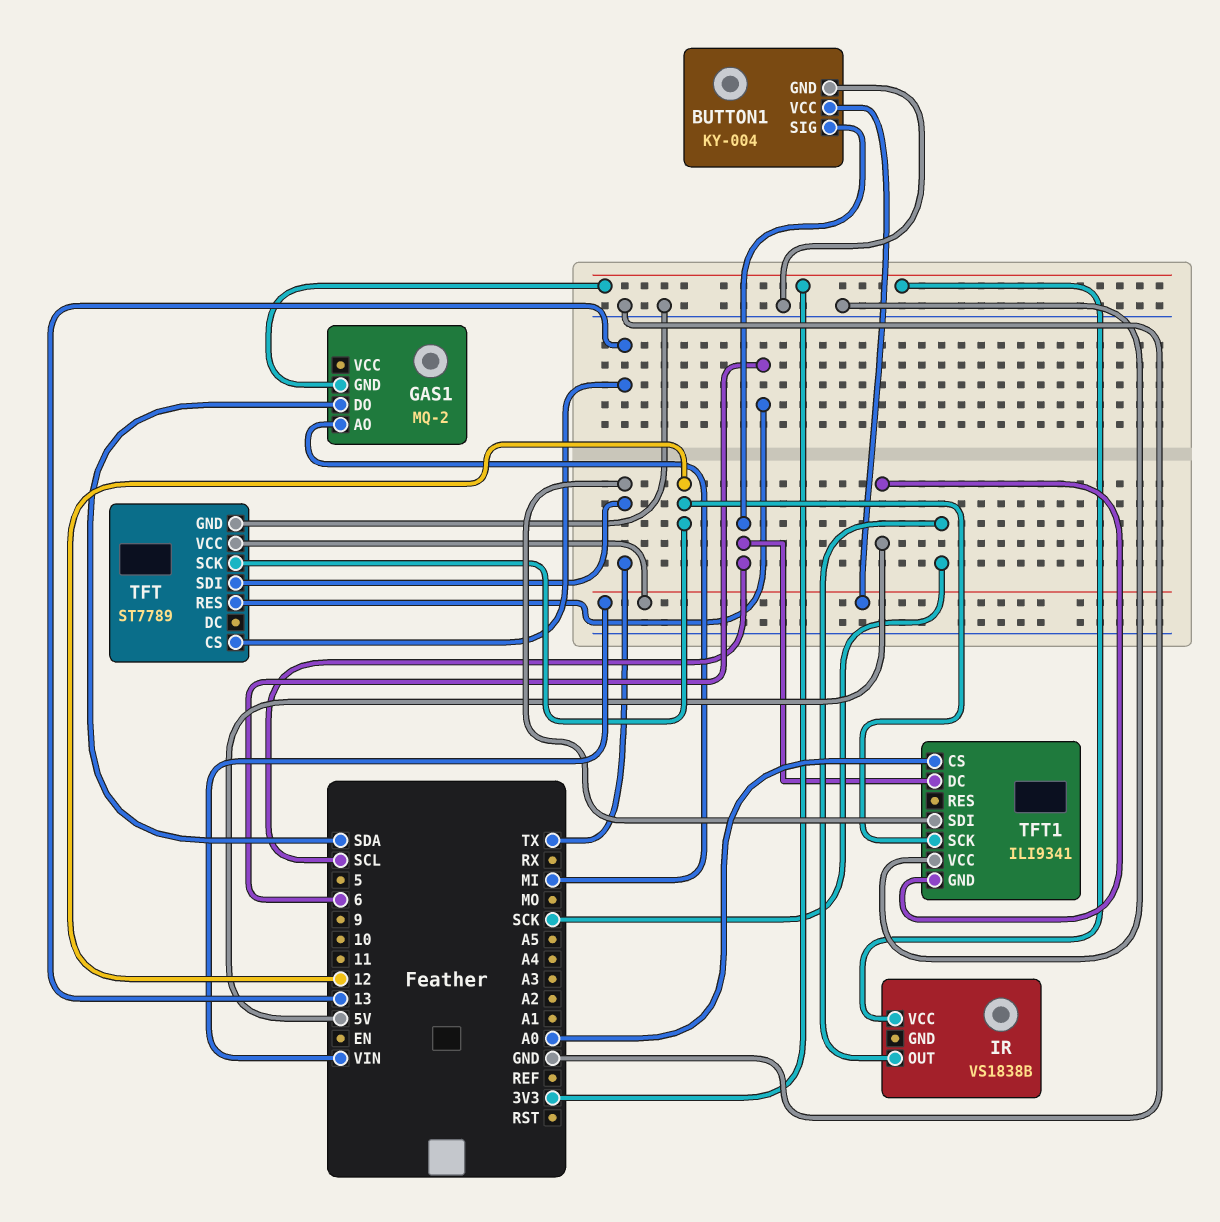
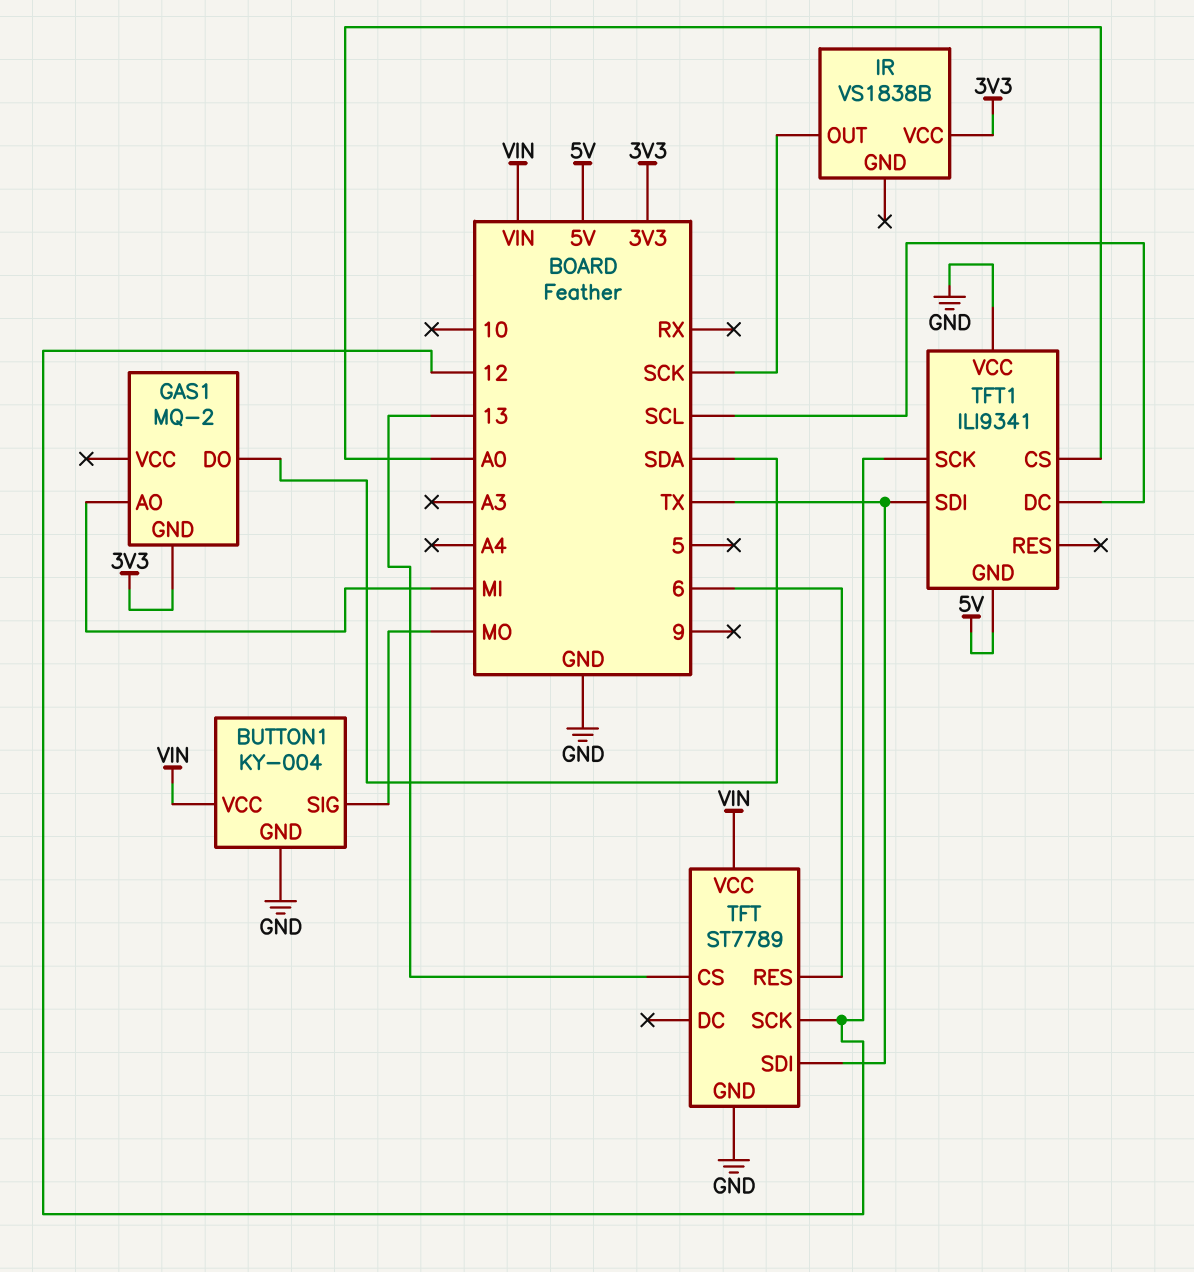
BUTTON1 pin SIG: SCL -> MO

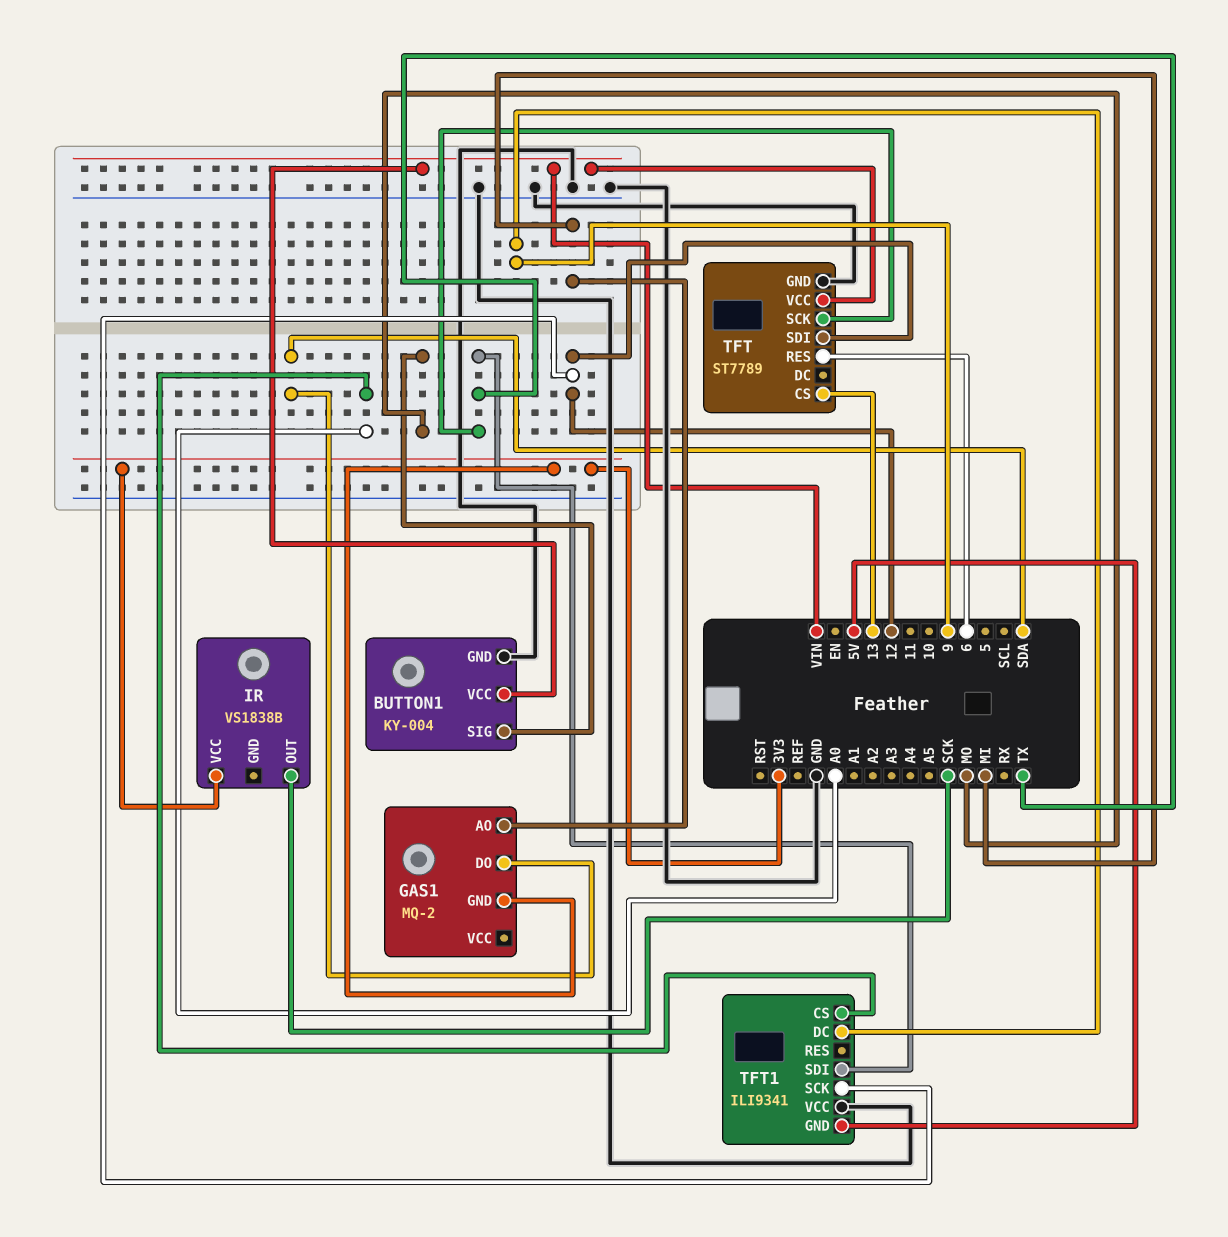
TFT pin SCK: 12 -> TX
TFT pin SDI: TX -> 12
TFT1 pin DC: SCL -> 9

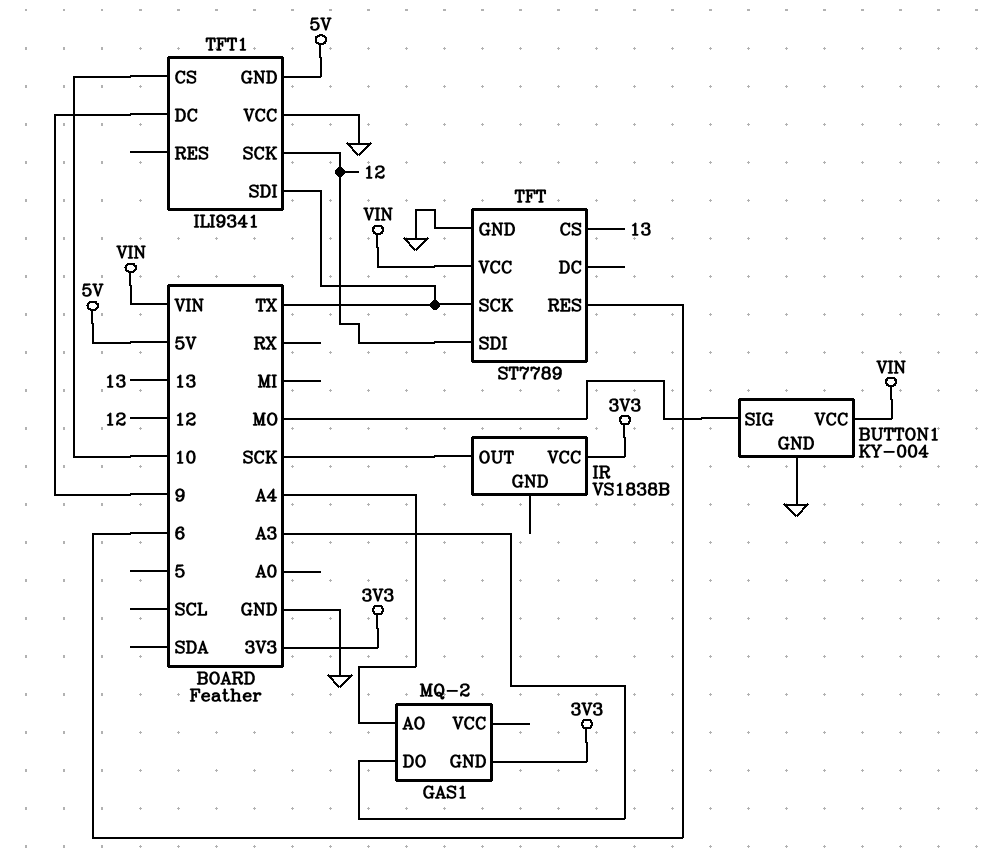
GAS1 pin AO: MI -> A4
GAS1 pin DO: SDA -> A3
TFT1 pin CS: A0 -> 10

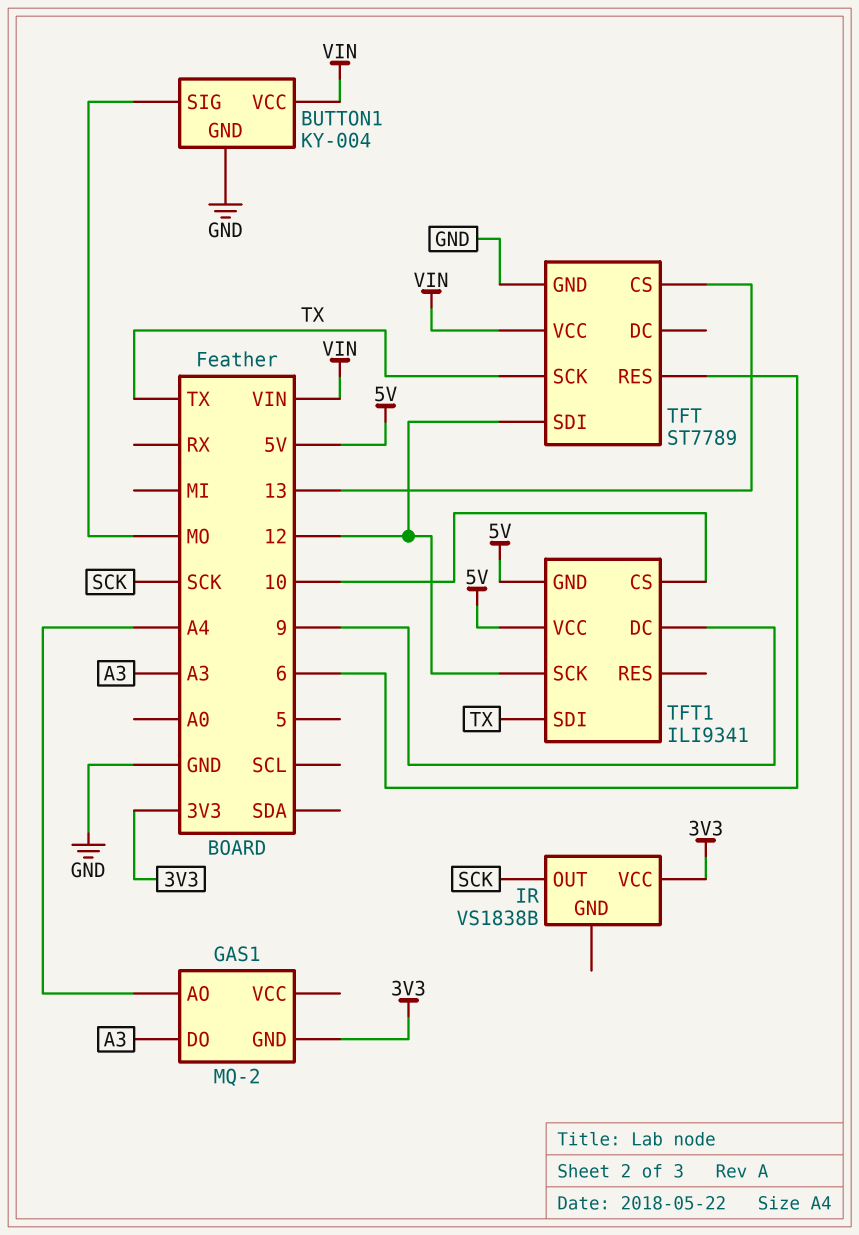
TFT1 pin VCC: GND -> 5V

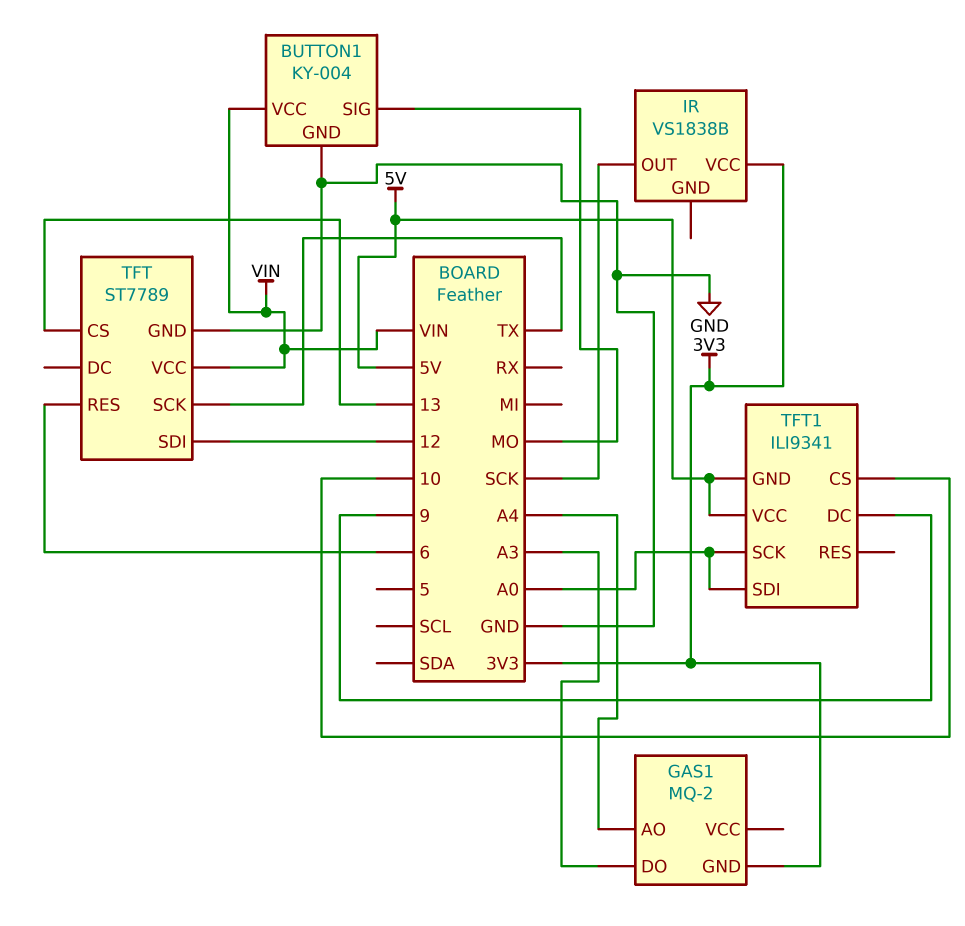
TFT1 pin SCK: 12 -> A0
TFT1 pin SDI: TX -> A0

